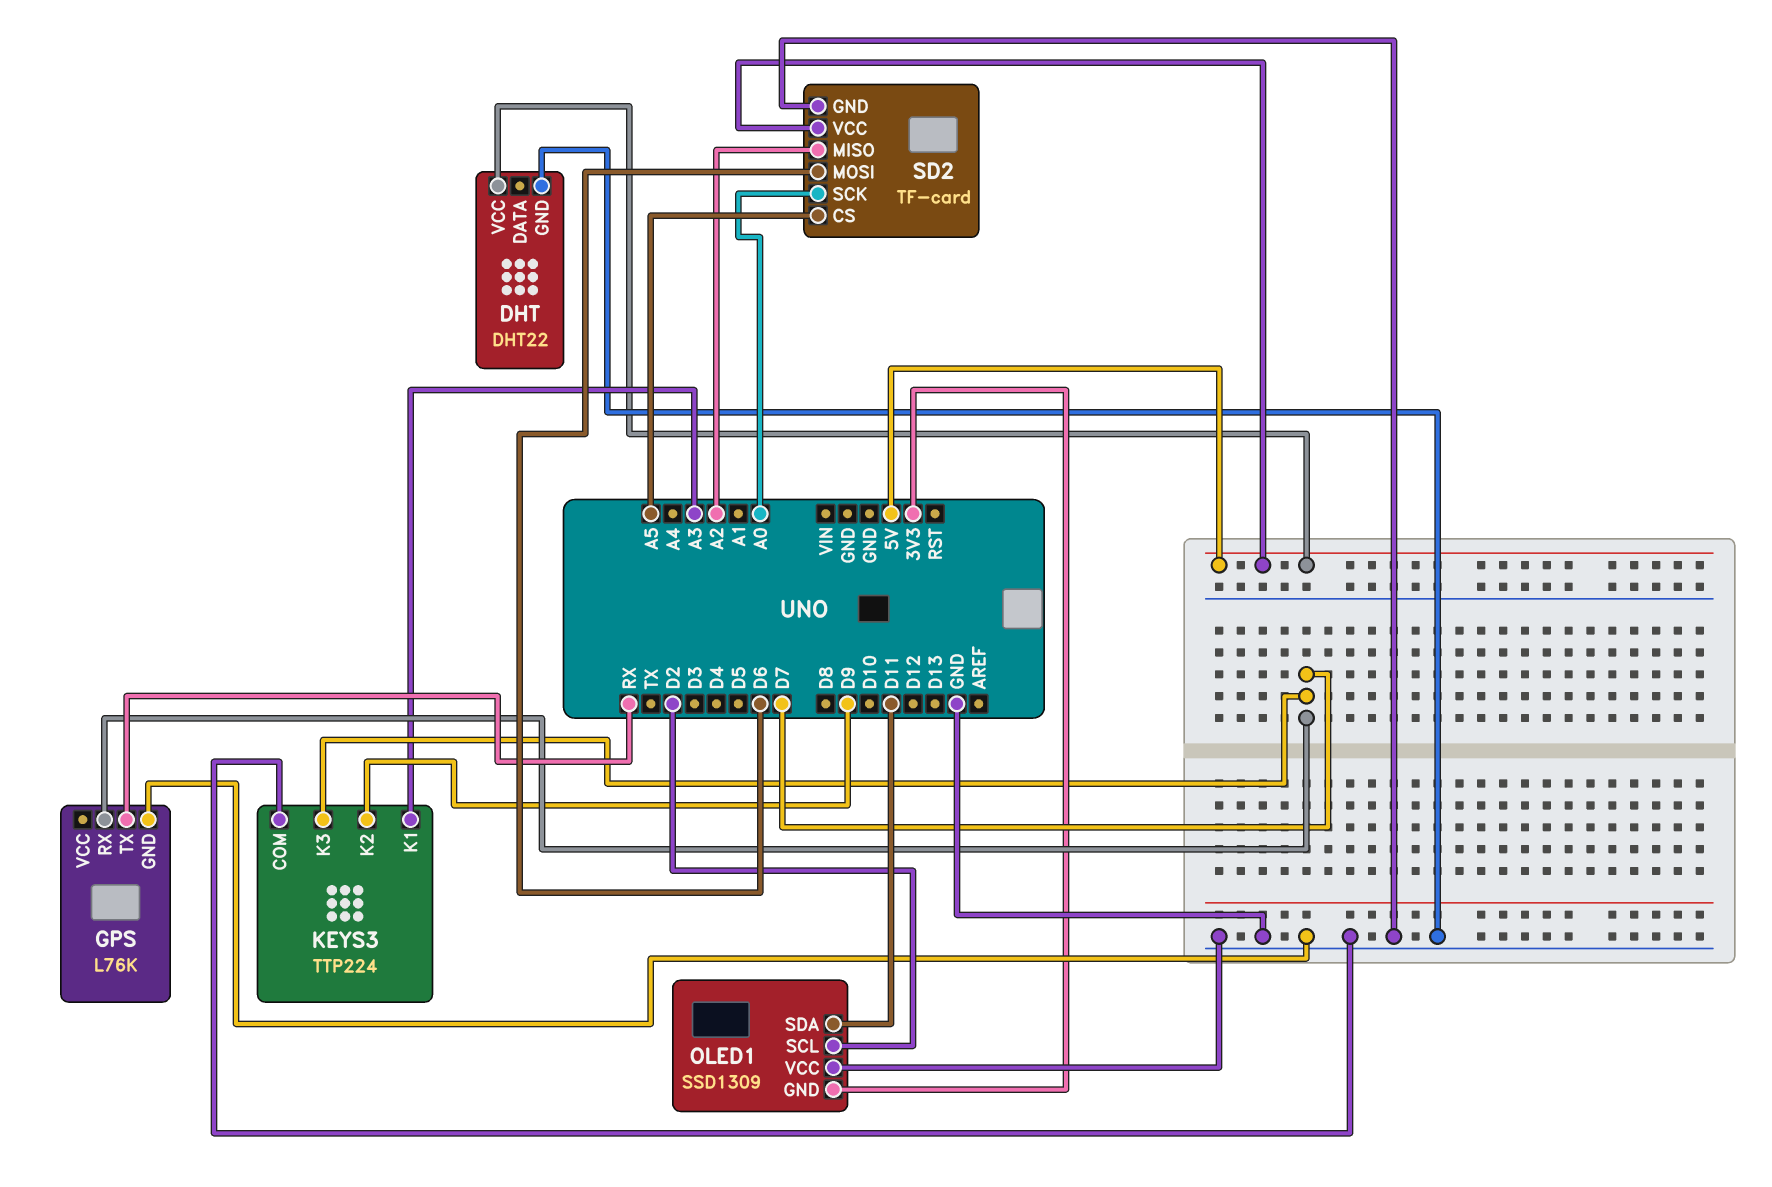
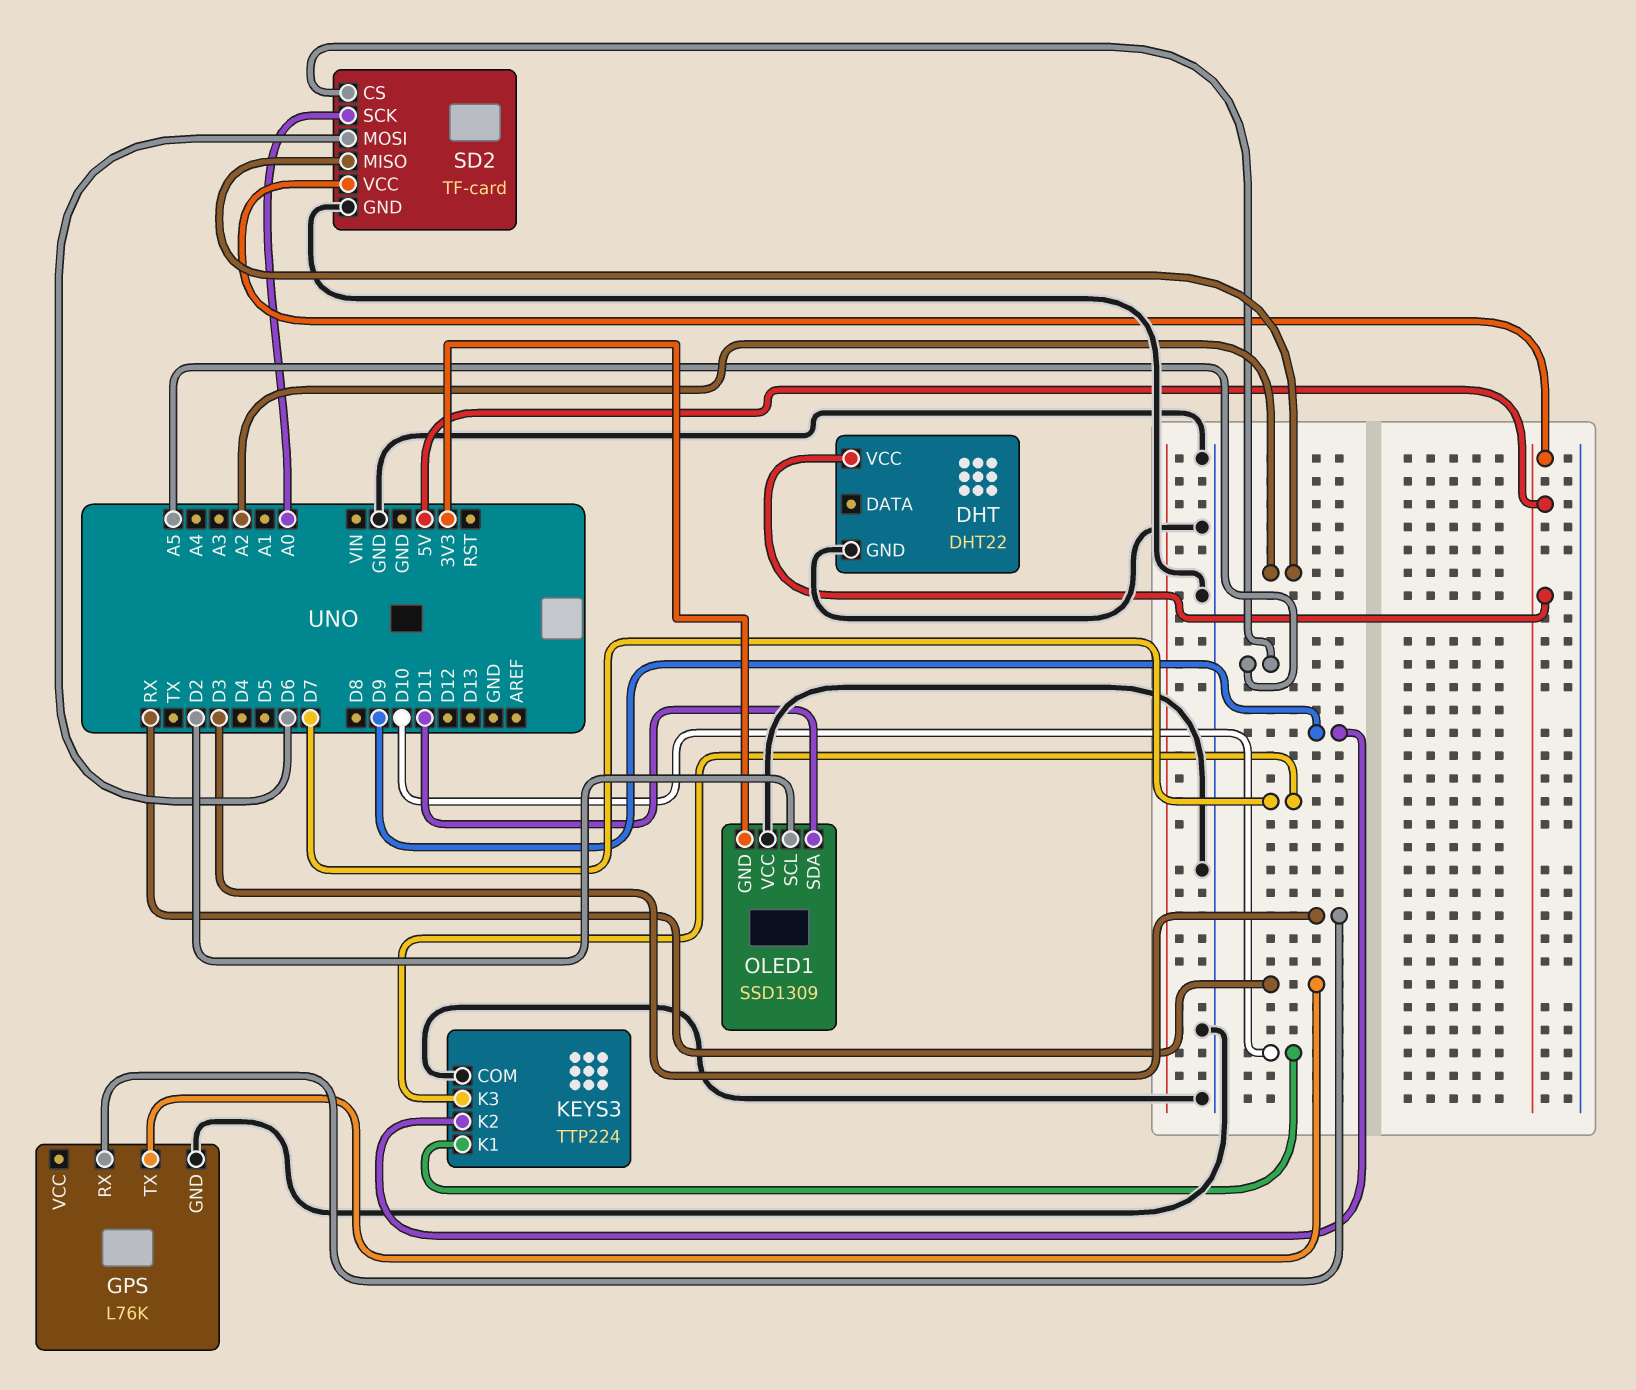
GPS pin RX: D7 -> D3
KEYS3 pin K1: A3 -> D10

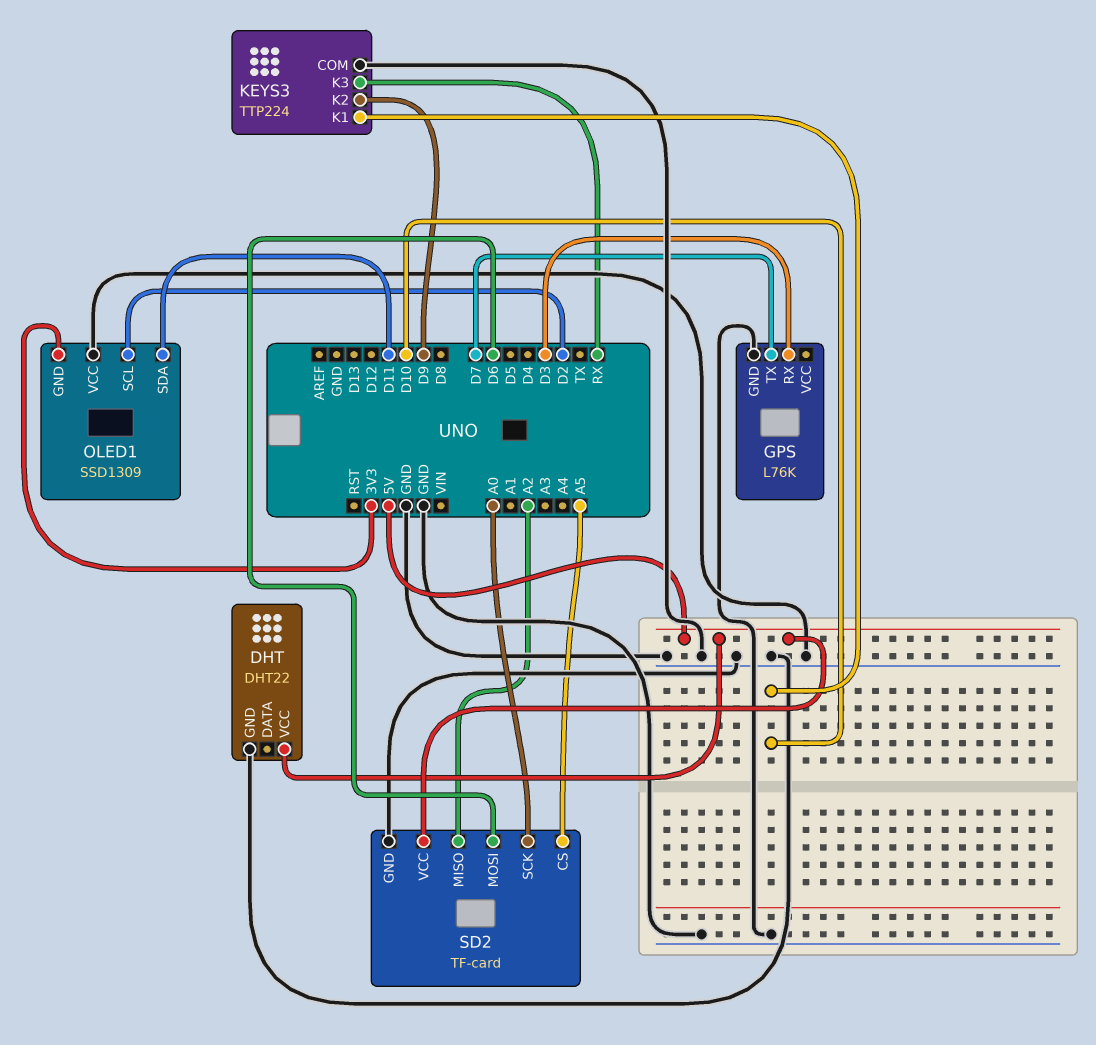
GPS pin TX: RX -> D7
KEYS3 pin K3: D7 -> RX

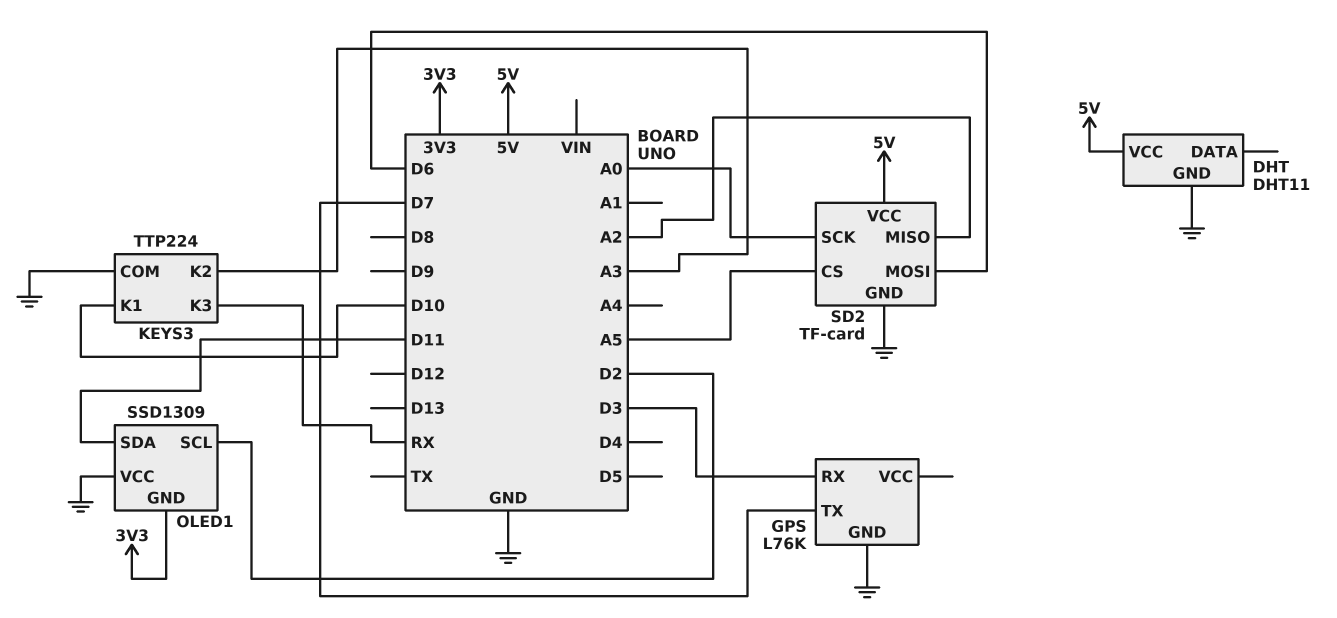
DHT: DHT22 -> DHT11
KEYS3 pin K2: D9 -> A3

